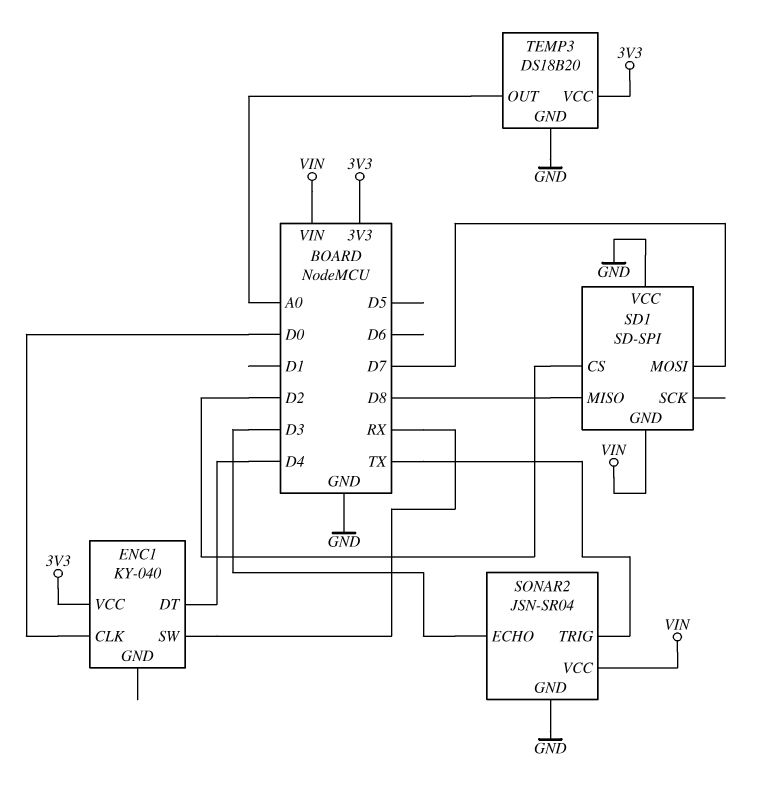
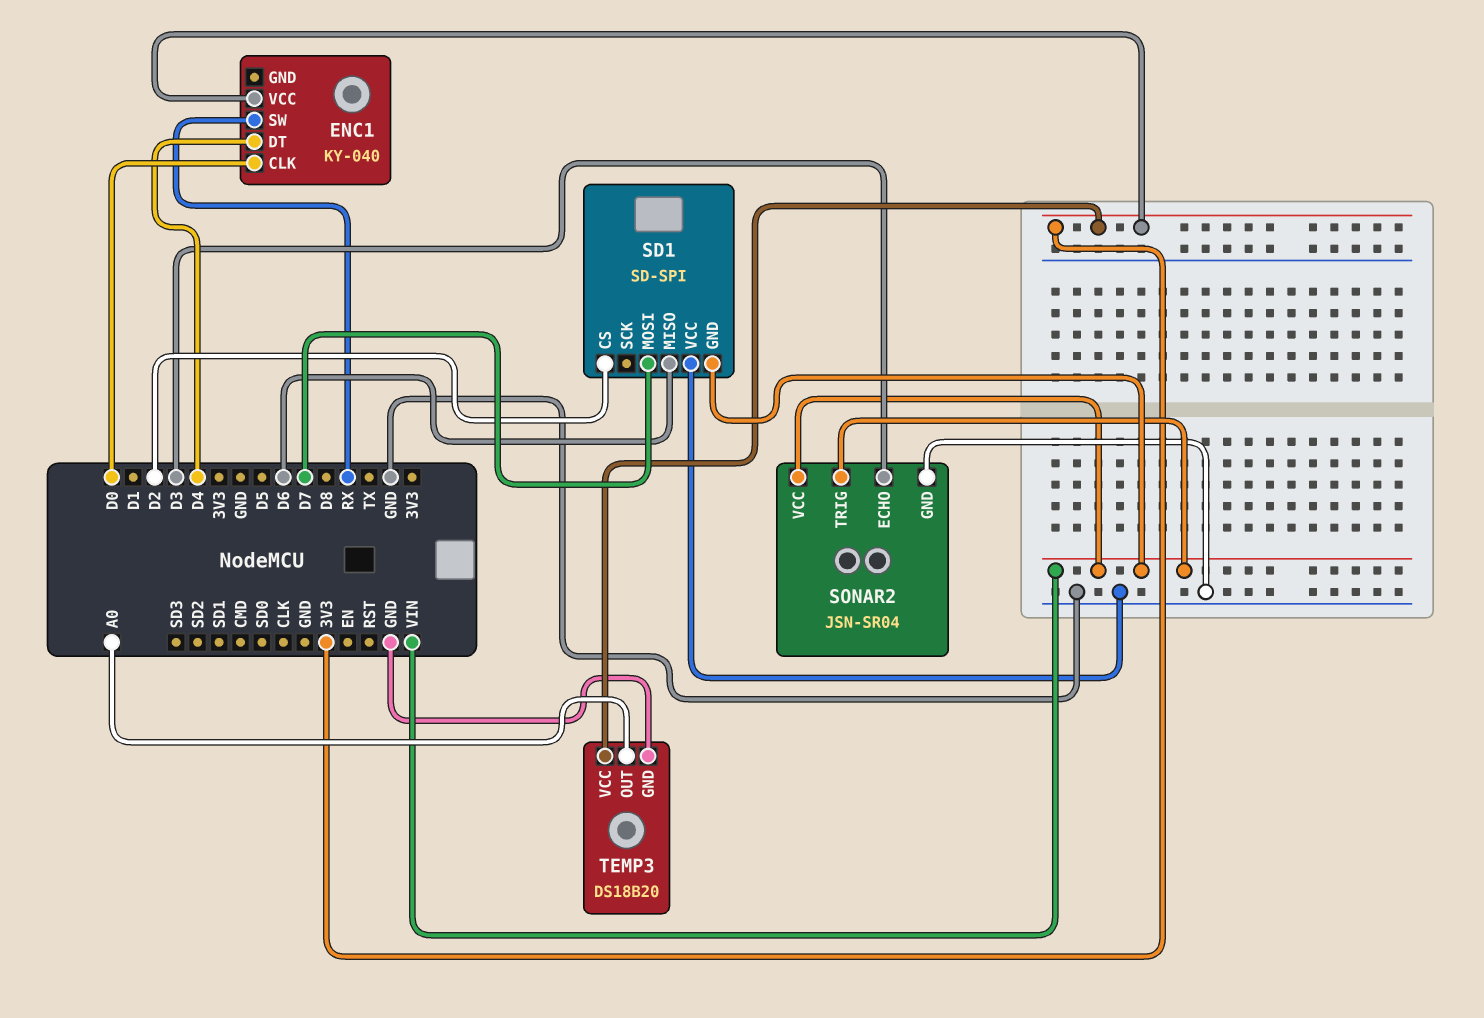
SD1 pin MISO: D8 -> D6
SONAR2 pin TRIG: TX -> VIN

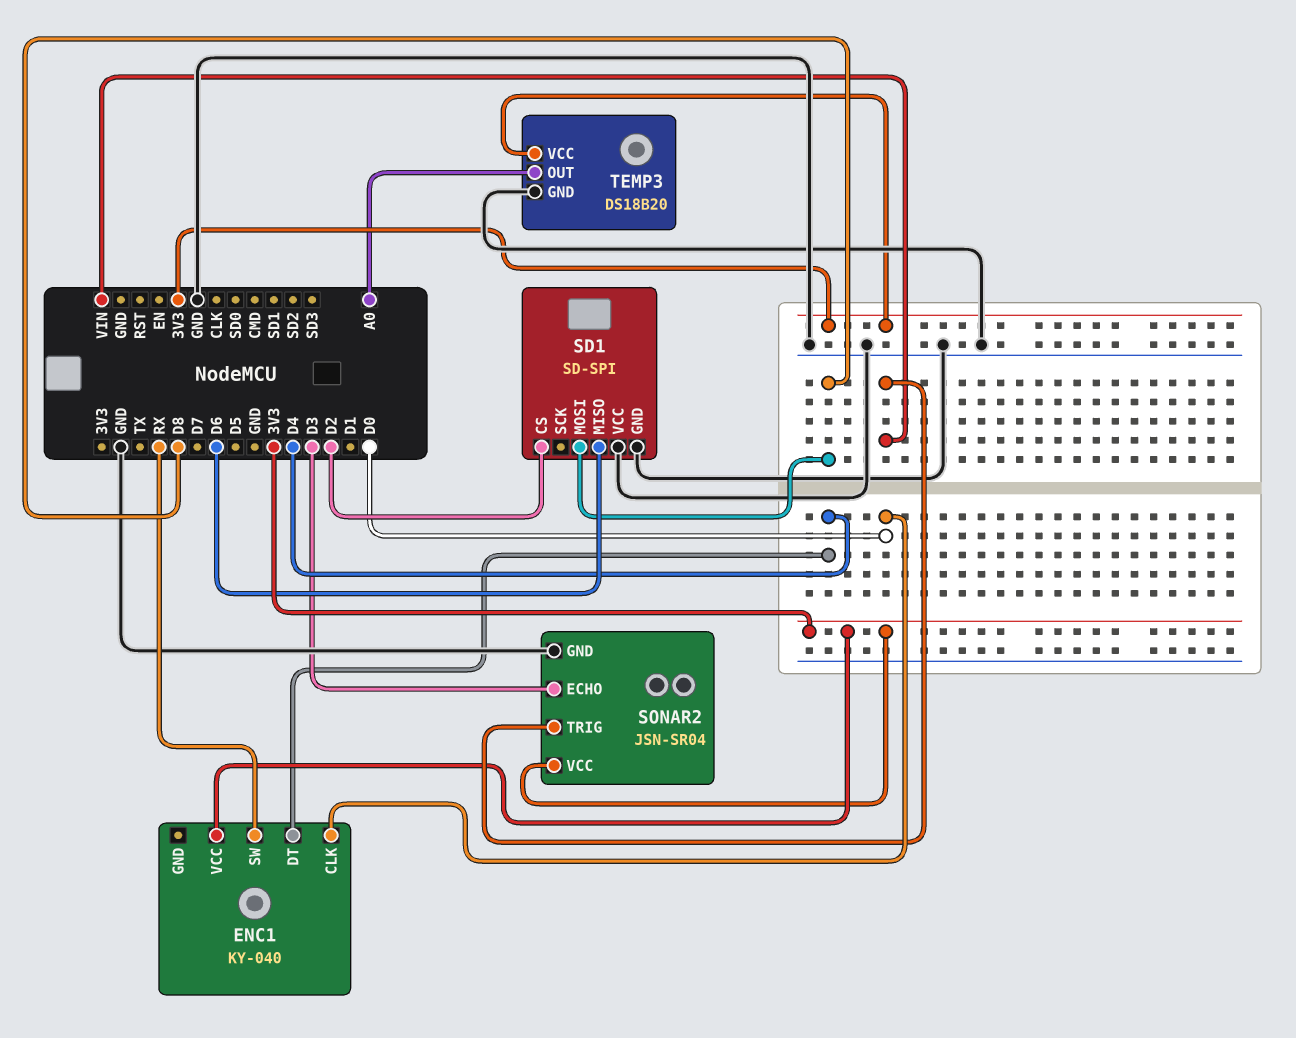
SD1 pin GND: VIN -> GND
SD1 pin MOSI: D7 -> D8
SONAR2 pin VCC: VIN -> 3V3

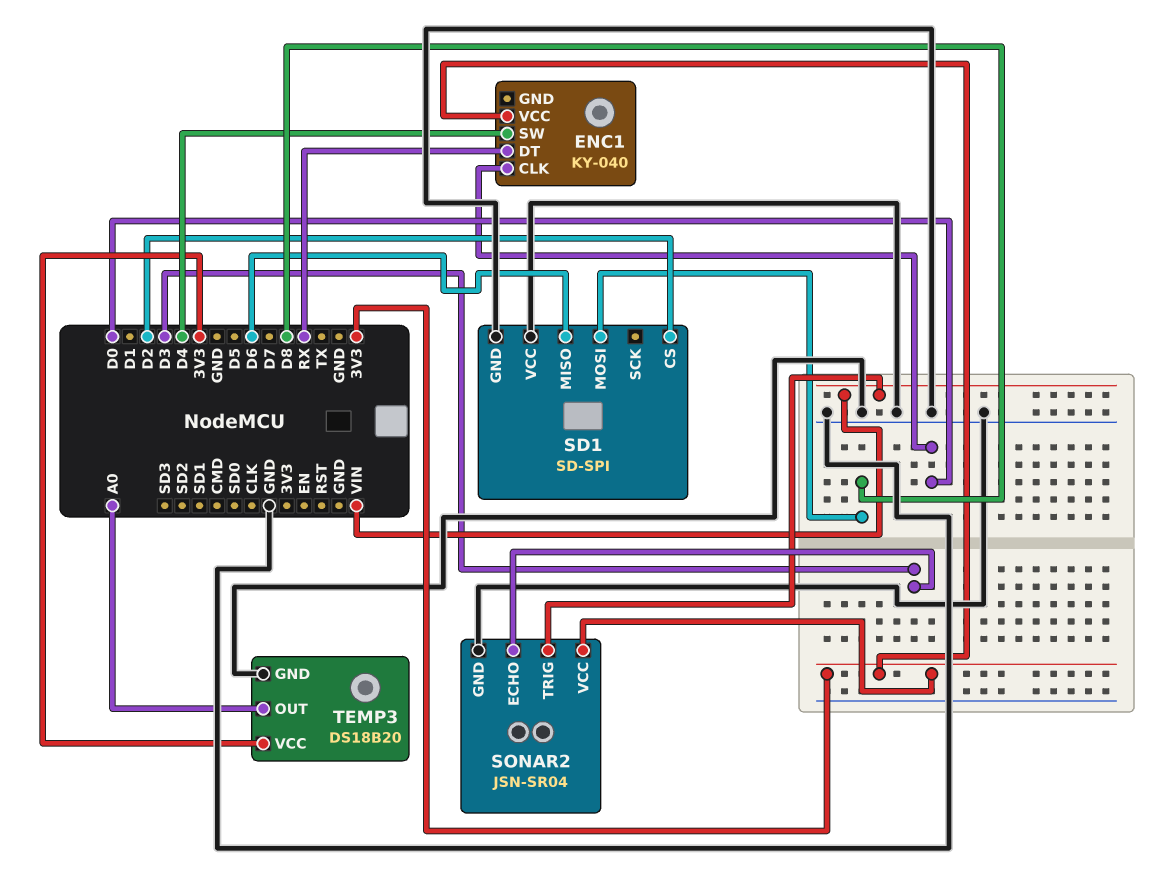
ENC1 pin DT: D4 -> RX
ENC1 pin SW: RX -> D4

